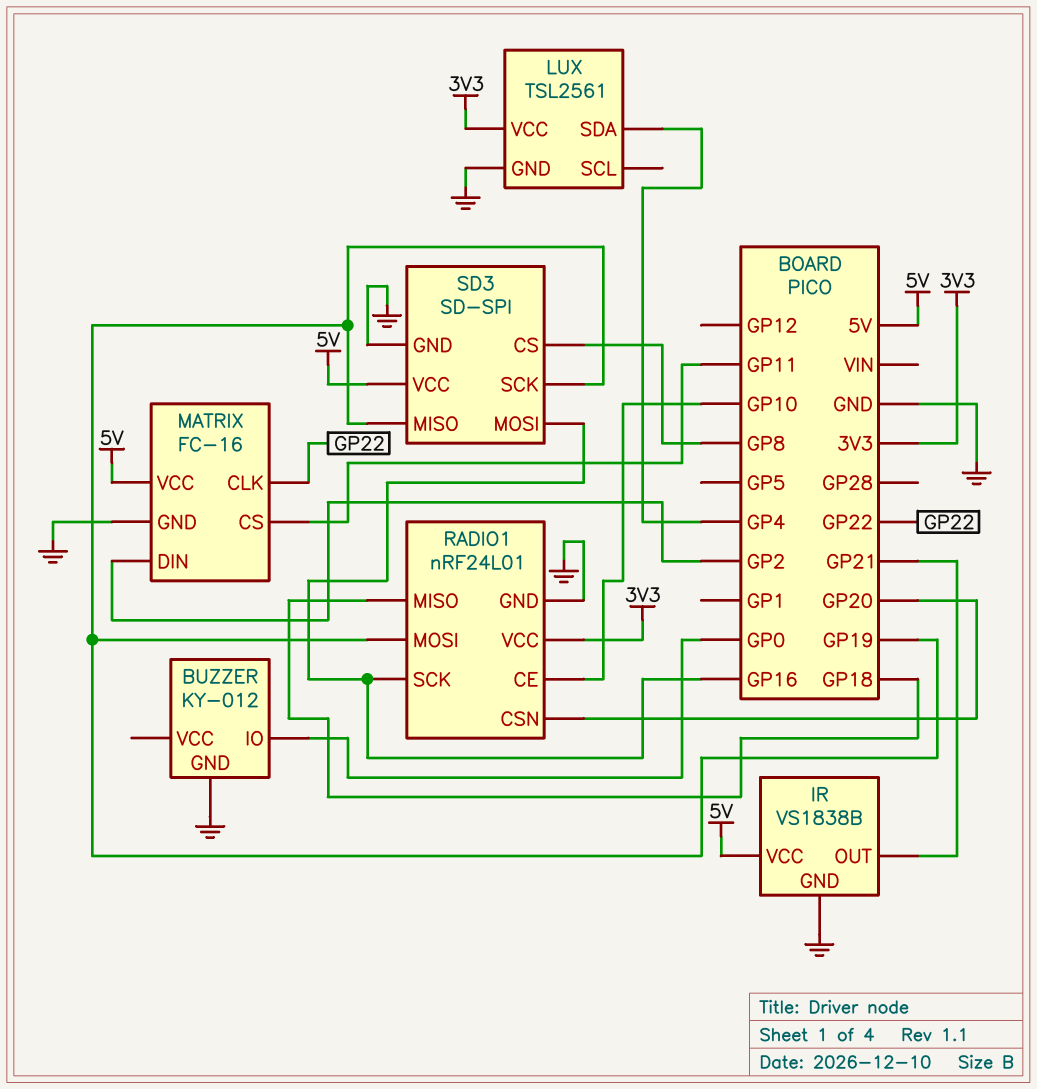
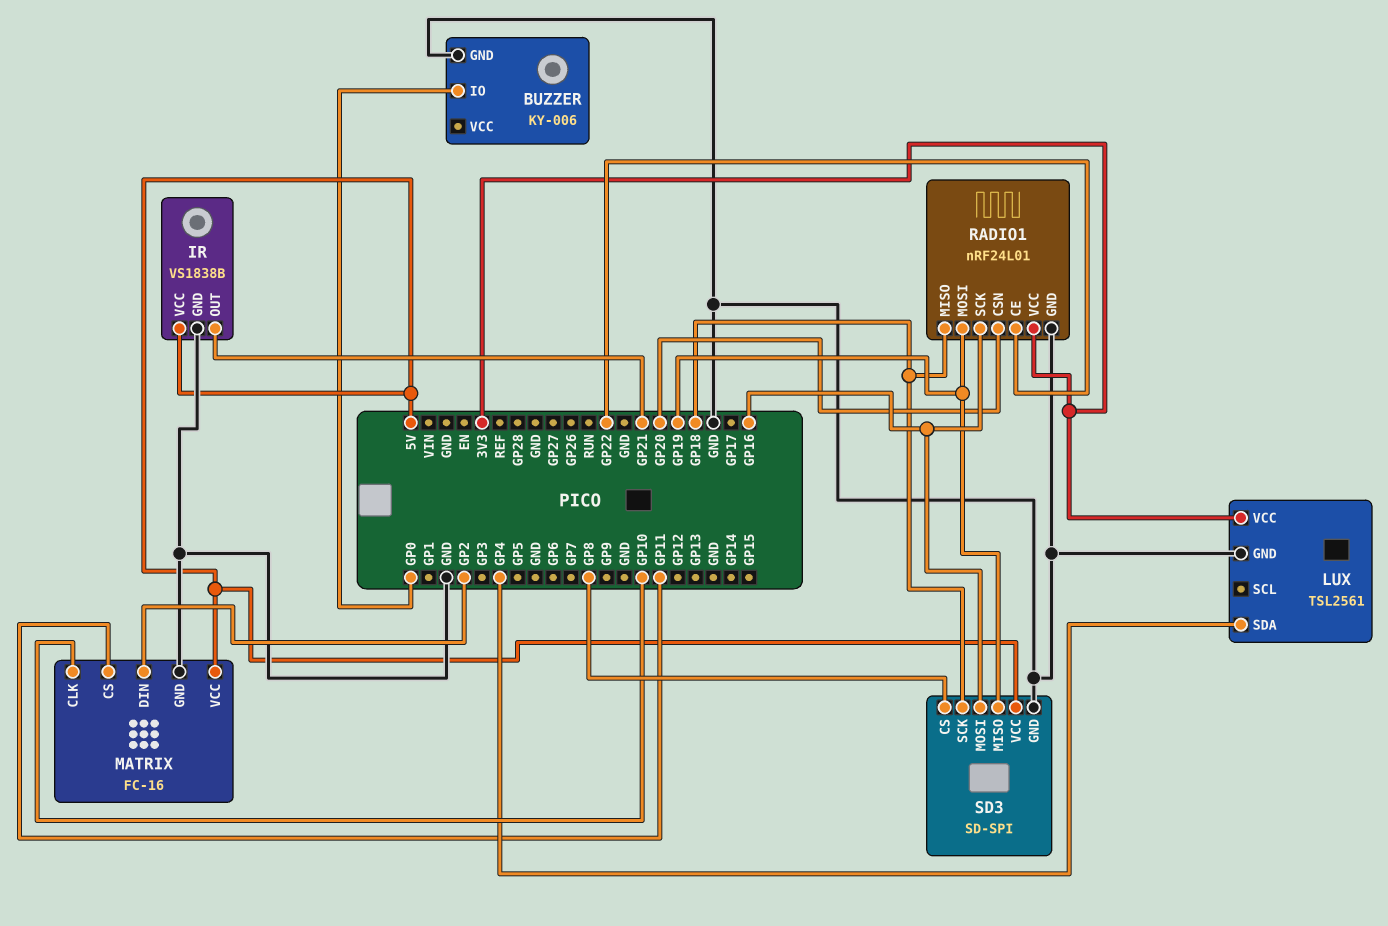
BUZZER: KY-012 -> KY-006
MATRIX pin CLK: GP22 -> GP10
RADIO1 pin CE: GP10 -> GP22
SD3 pin SCK: GP19 -> GP18

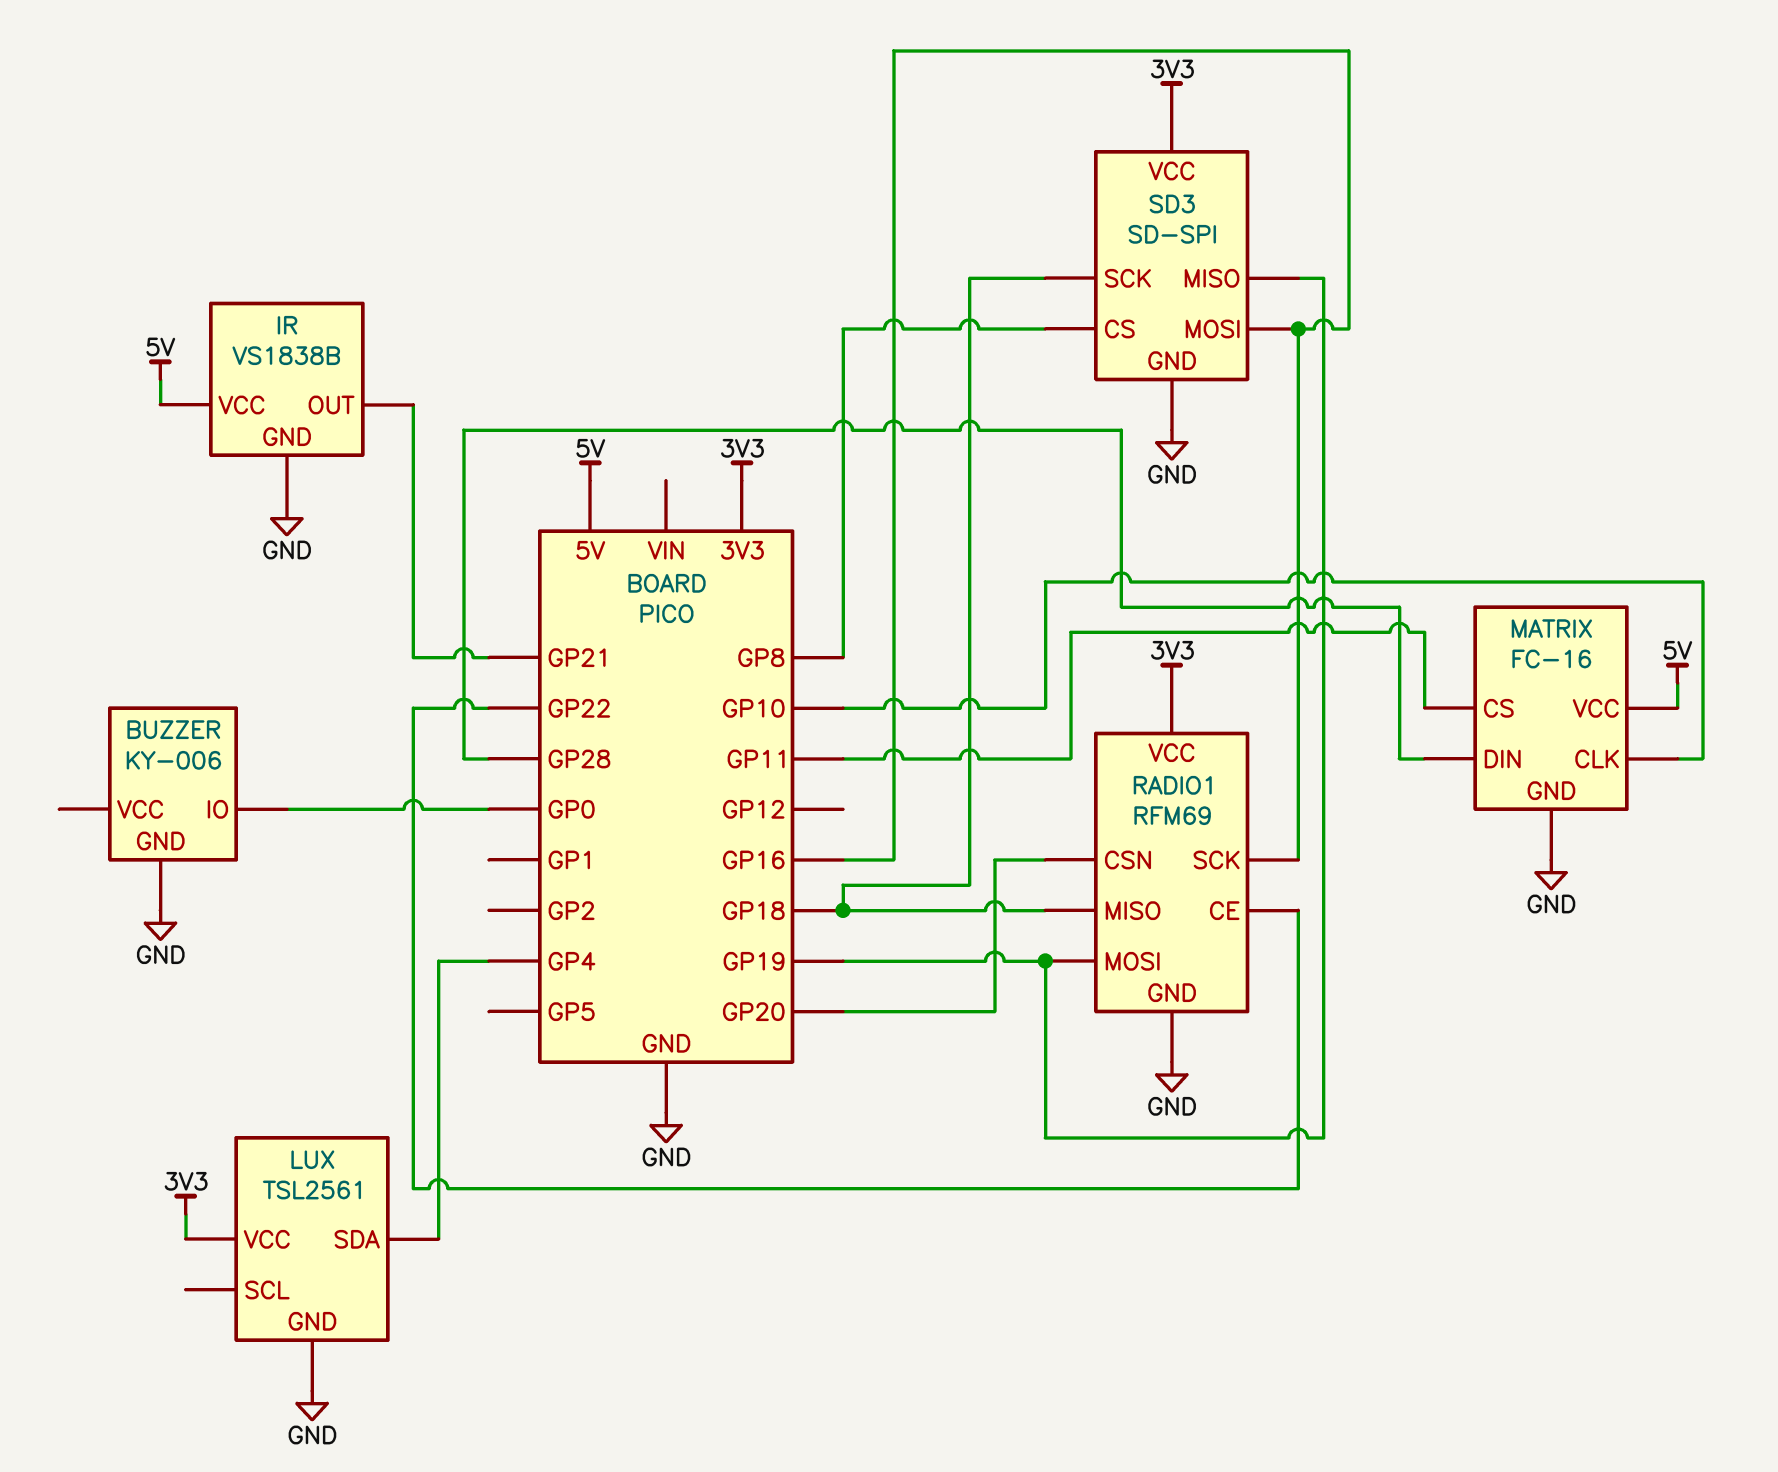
MATRIX pin DIN: GP2 -> GP28
RADIO1: nRF24L01 -> RFM69
SD3 pin VCC: 5V -> 3V3

